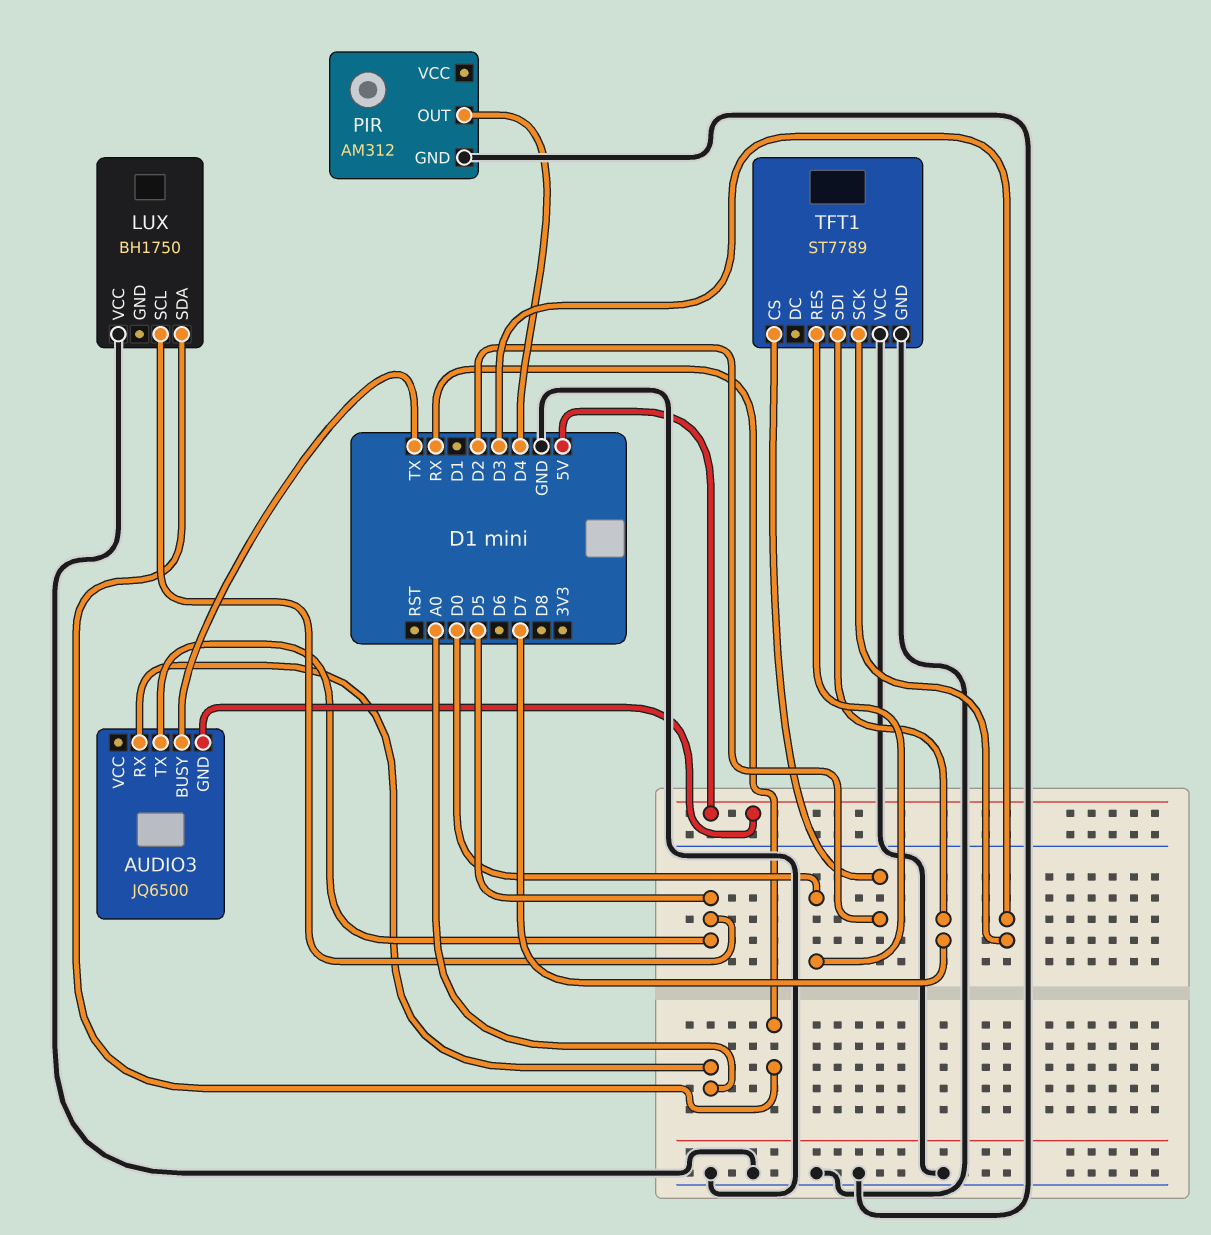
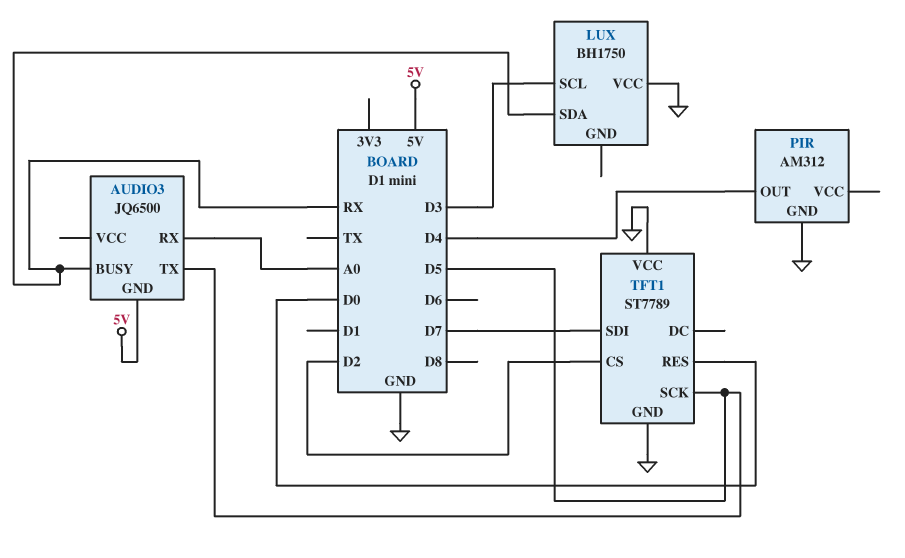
AUDIO3 pin BUSY: TX -> RX
LUX pin SCL: D5 -> D3
TFT1 pin SCK: D3 -> D5

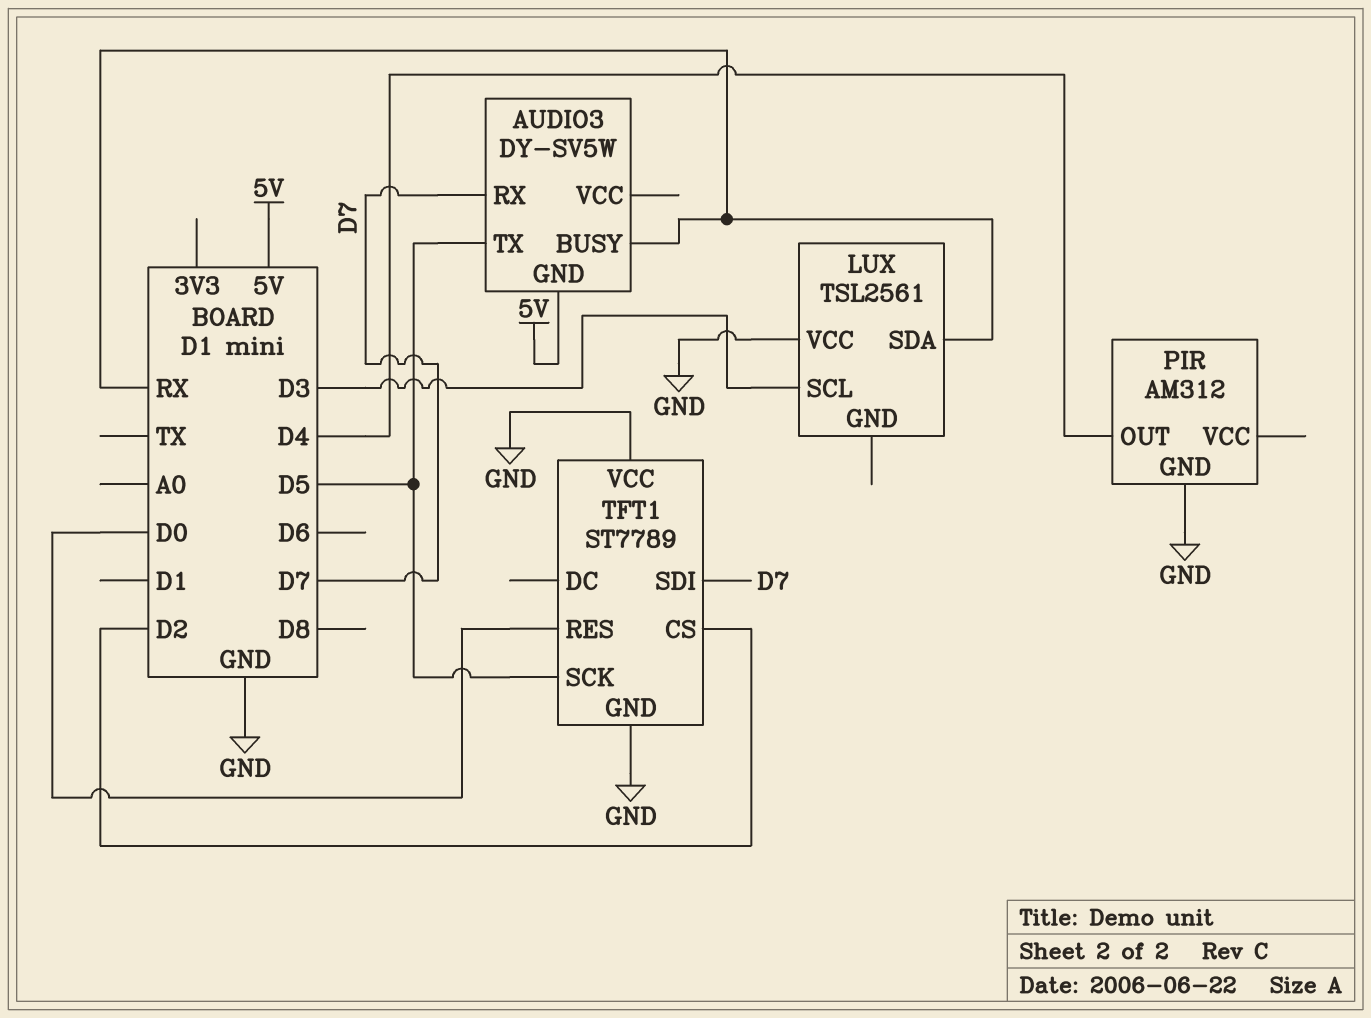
AUDIO3: JQ6500 -> DY-SV5W
AUDIO3 pin RX: A0 -> D7
LUX: BH1750 -> TSL2561

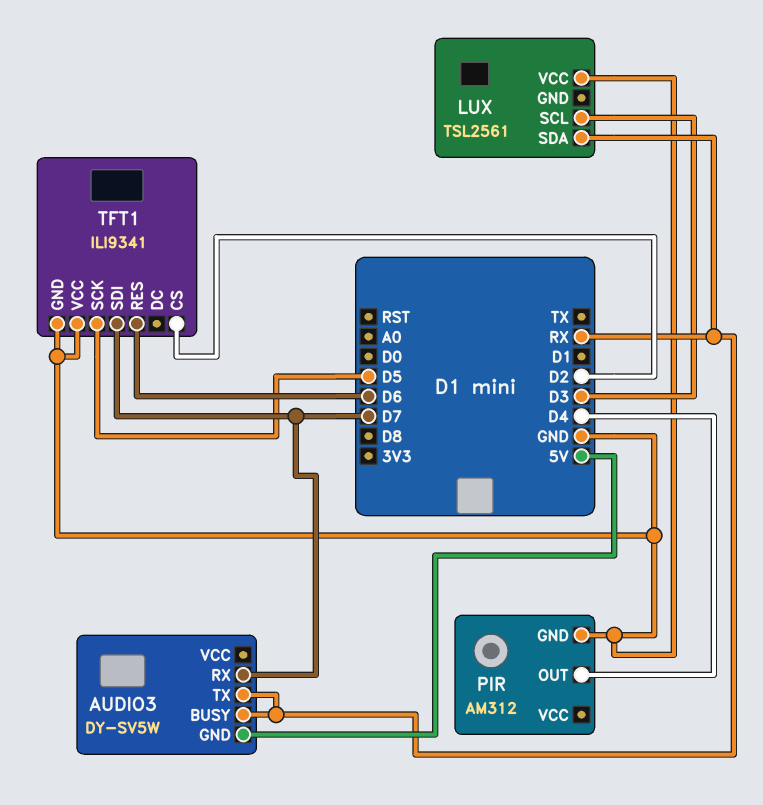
AUDIO3 pin TX: D5 -> RX
TFT1: ST7789 -> ILI9341
TFT1 pin RES: D0 -> D6

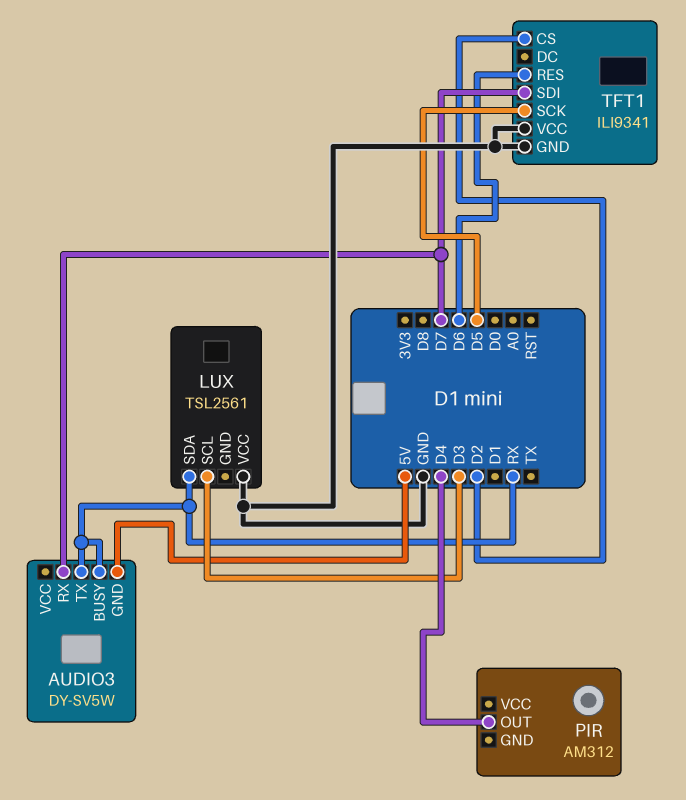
PIR pin GND: GND -> none

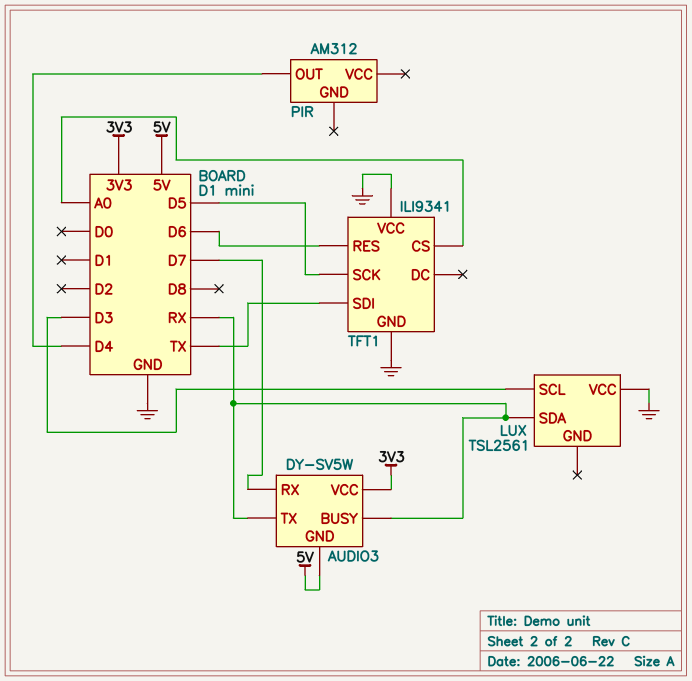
AUDIO3 pin VCC: none -> 3V3
TFT1 pin CS: D2 -> A0
TFT1 pin SDI: D7 -> TX

